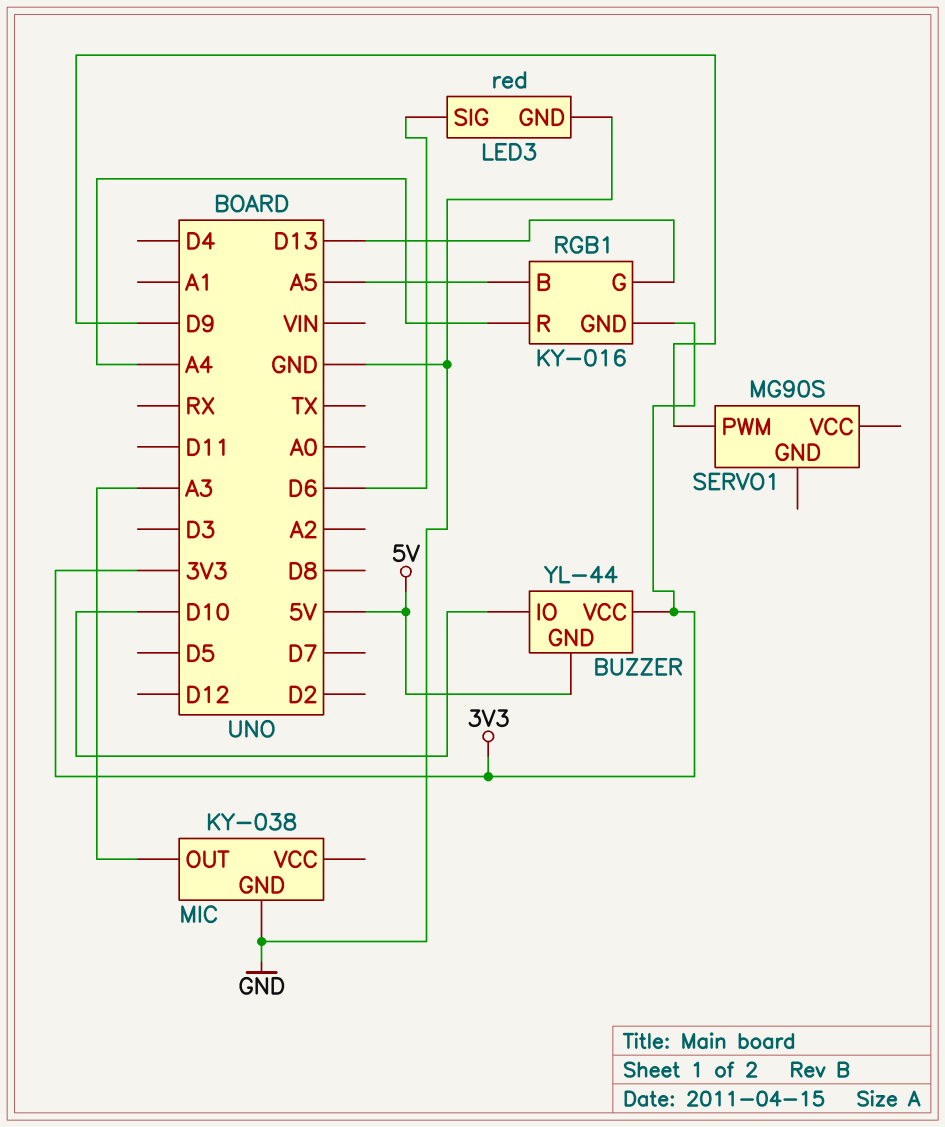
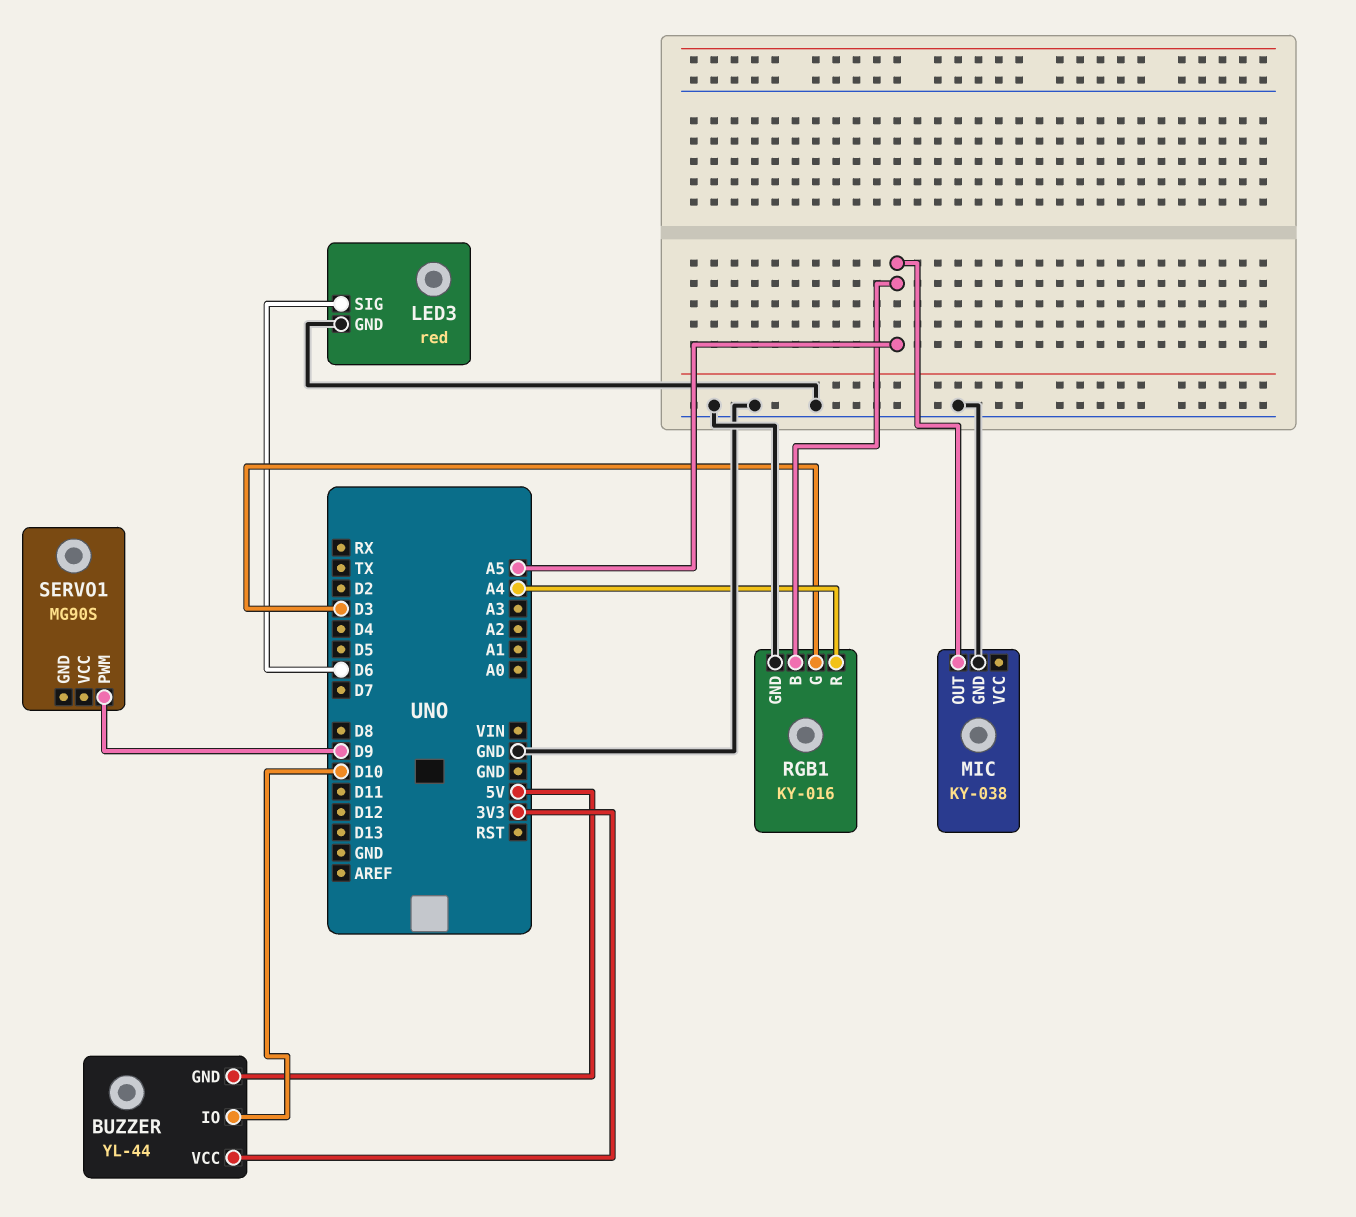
MIC pin OUT: A3 -> A5
RGB1 pin G: D13 -> D3
RGB1 pin GND: 3V3 -> GND

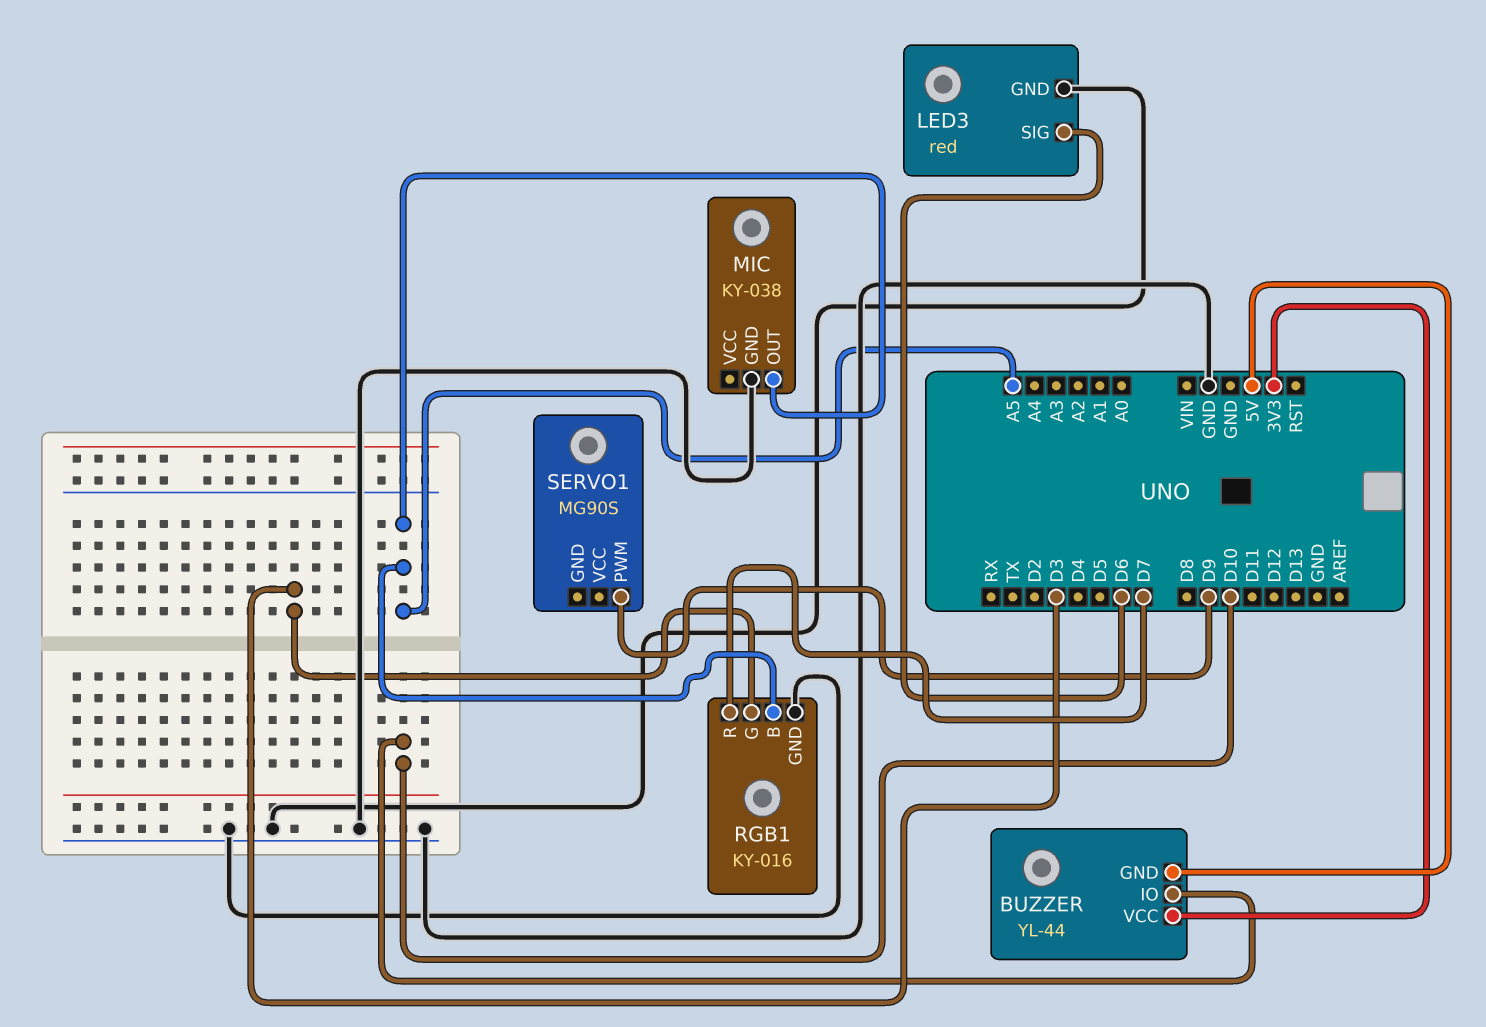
RGB1 pin R: A4 -> D7

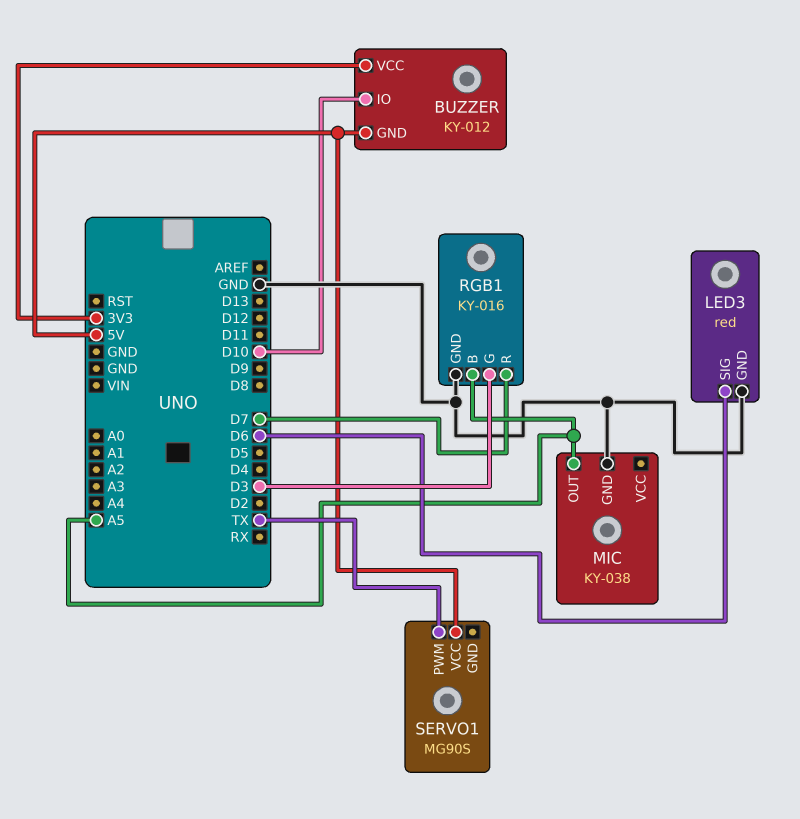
BUZZER: YL-44 -> KY-012
SERVO1 pin PWM: D9 -> TX
SERVO1 pin VCC: none -> 5V

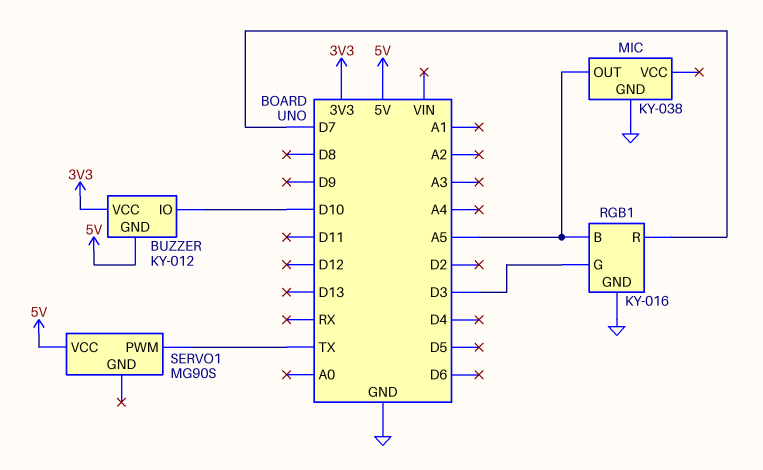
LED3: red -> none
LED3 pin GND: GND -> none
LED3 pin SIG: D6 -> none

